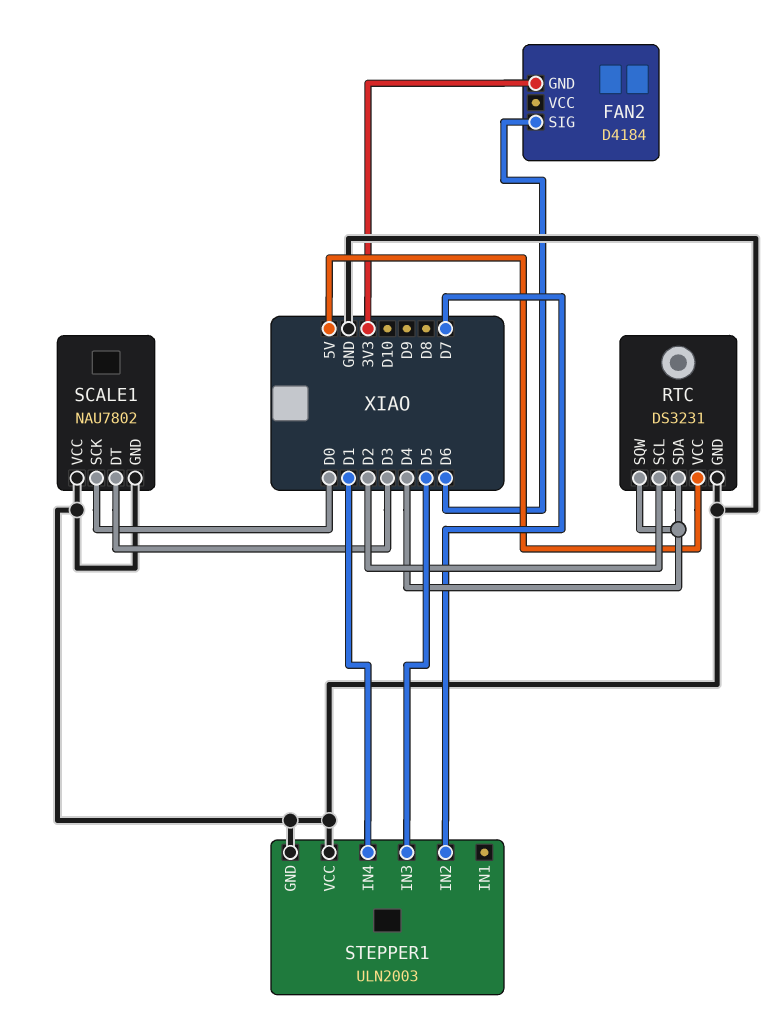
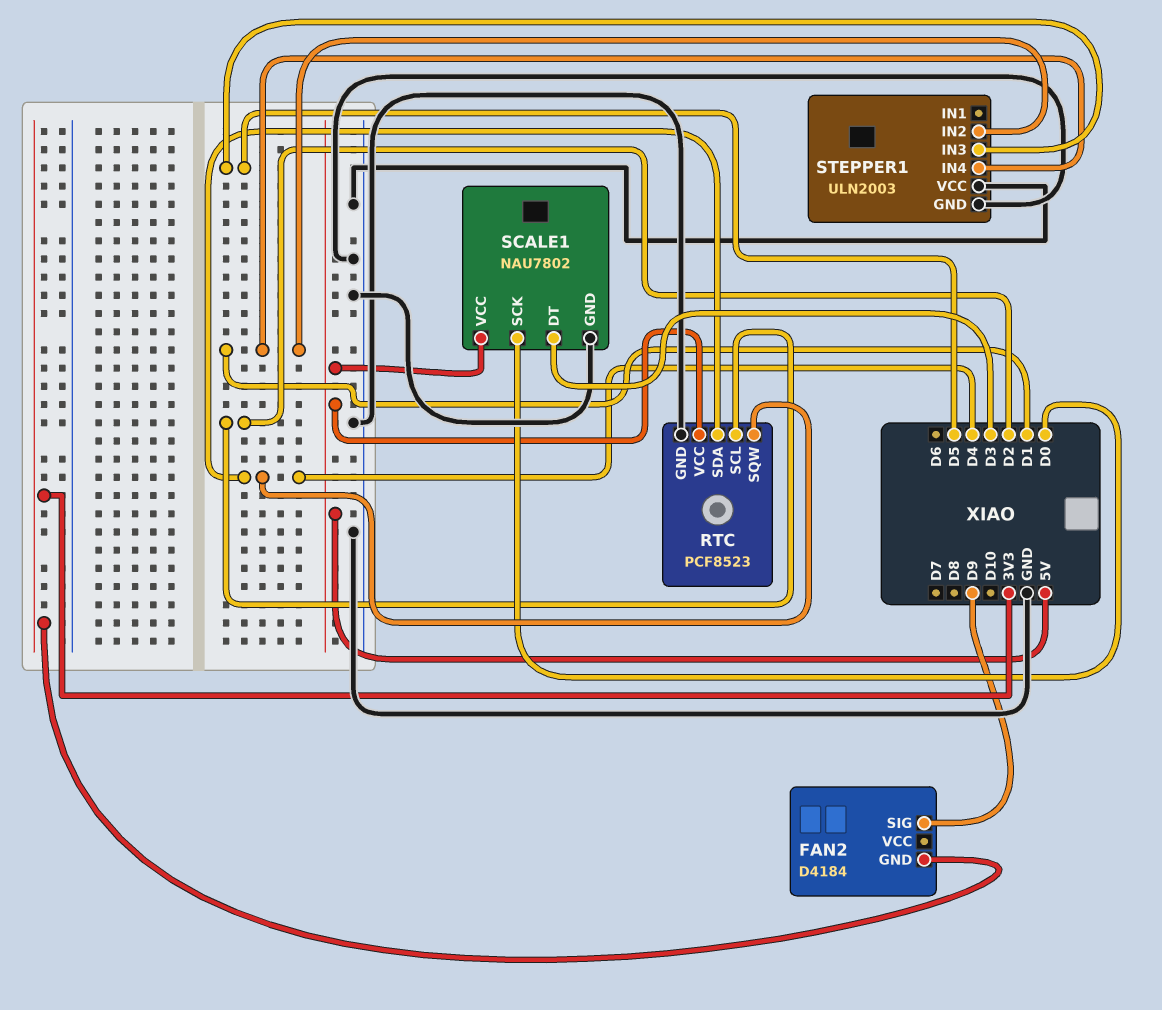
FAN2 pin SIG: D6 -> D9
RTC: DS3231 -> PCF8523
SCALE1 pin VCC: GND -> 5V
STEPPER1 pin IN2: D7 -> D1

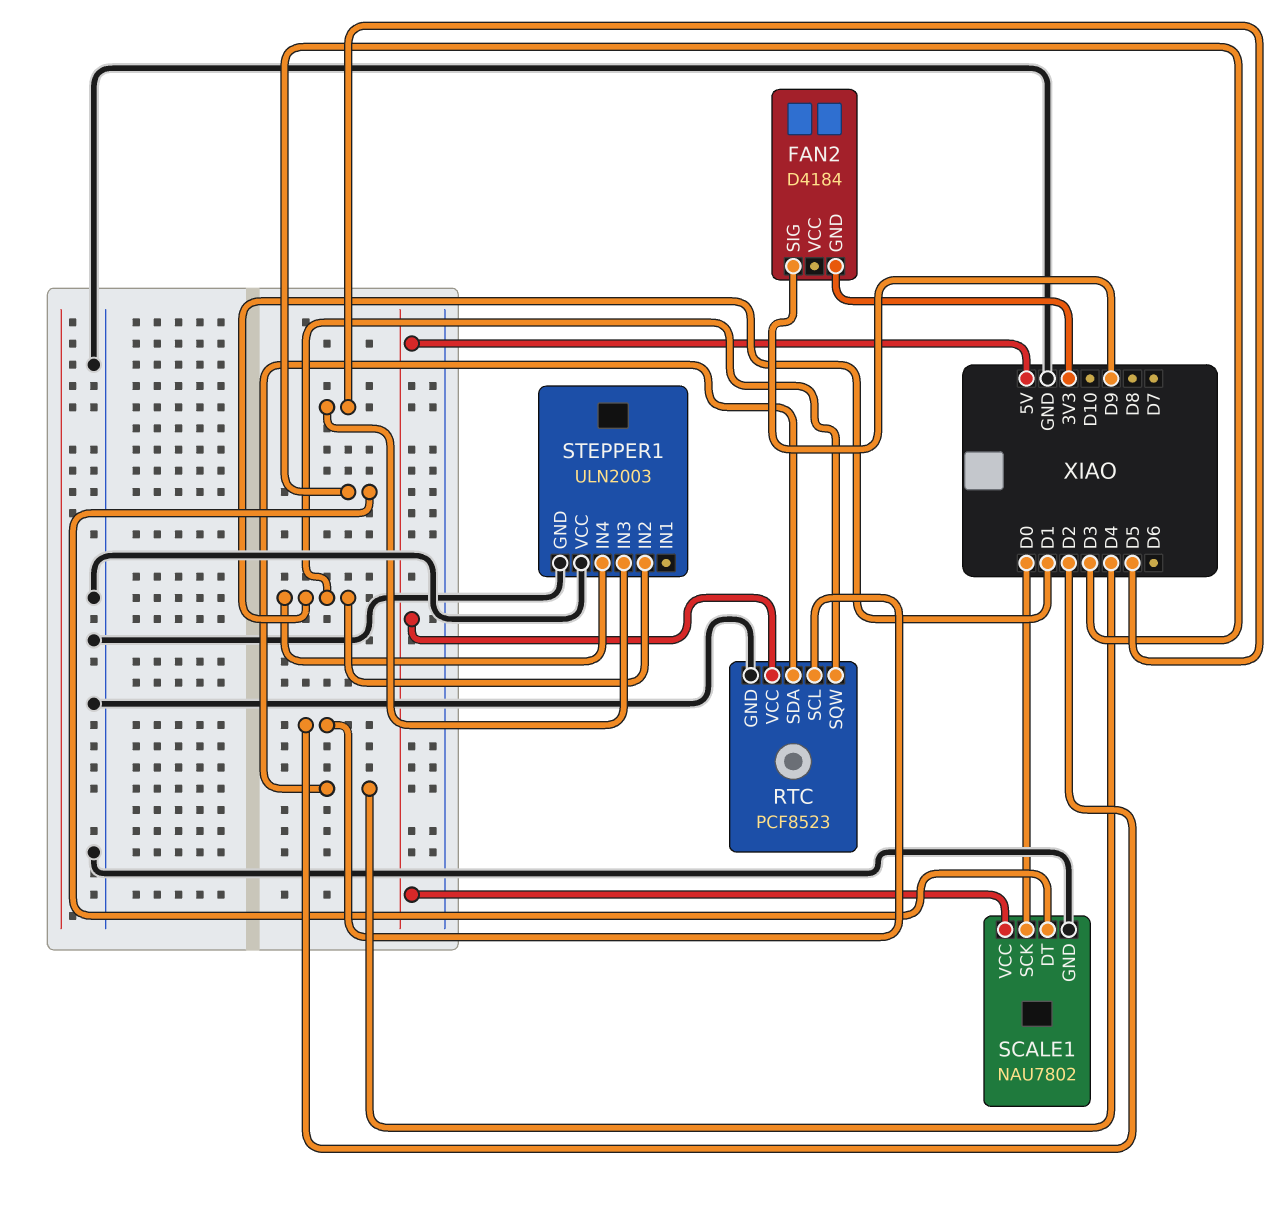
RTC pin SQW: D4 -> D1

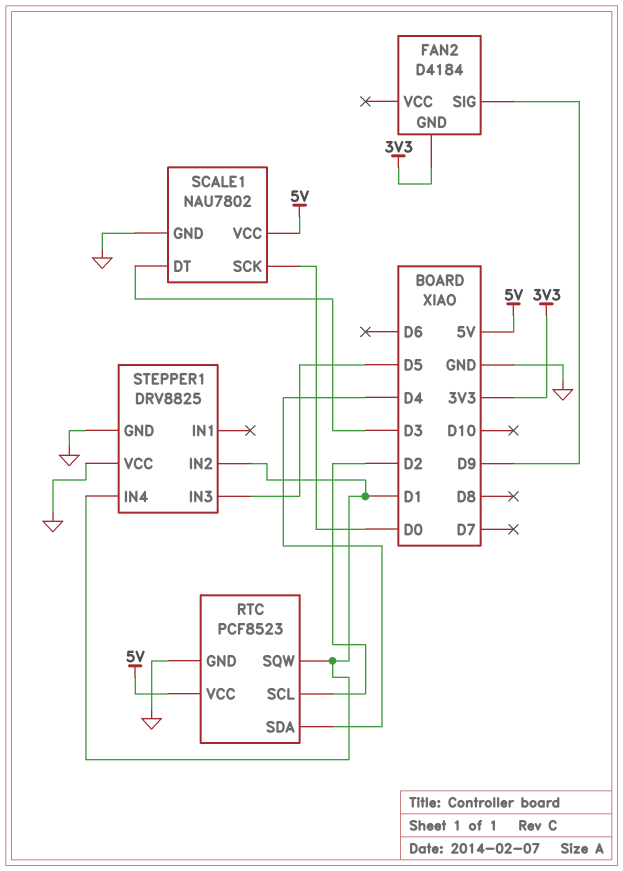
STEPPER1: ULN2003 -> DRV8825

